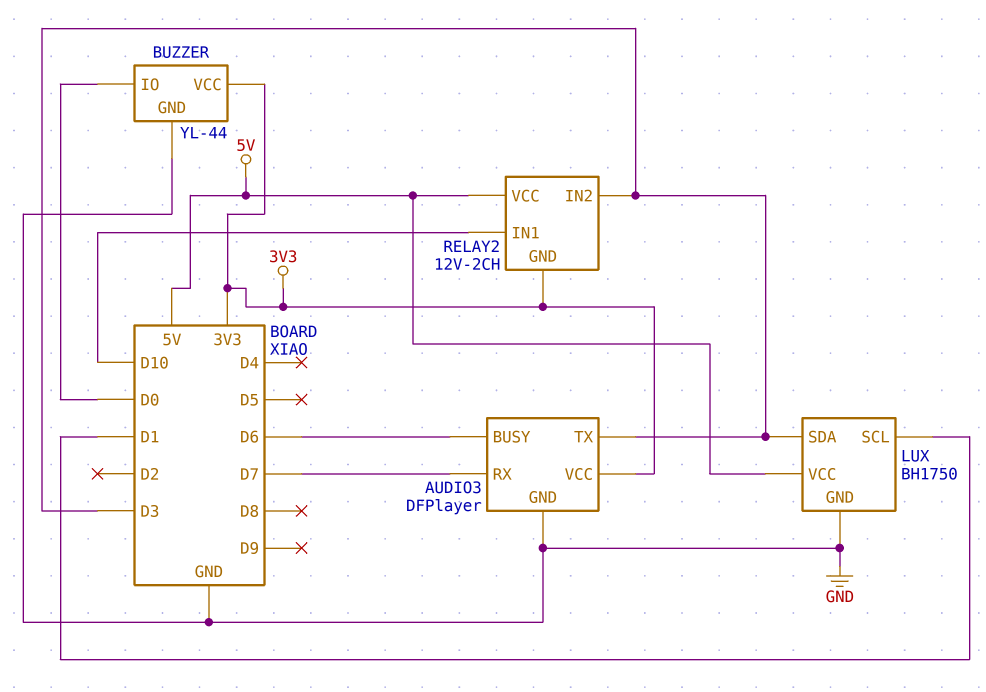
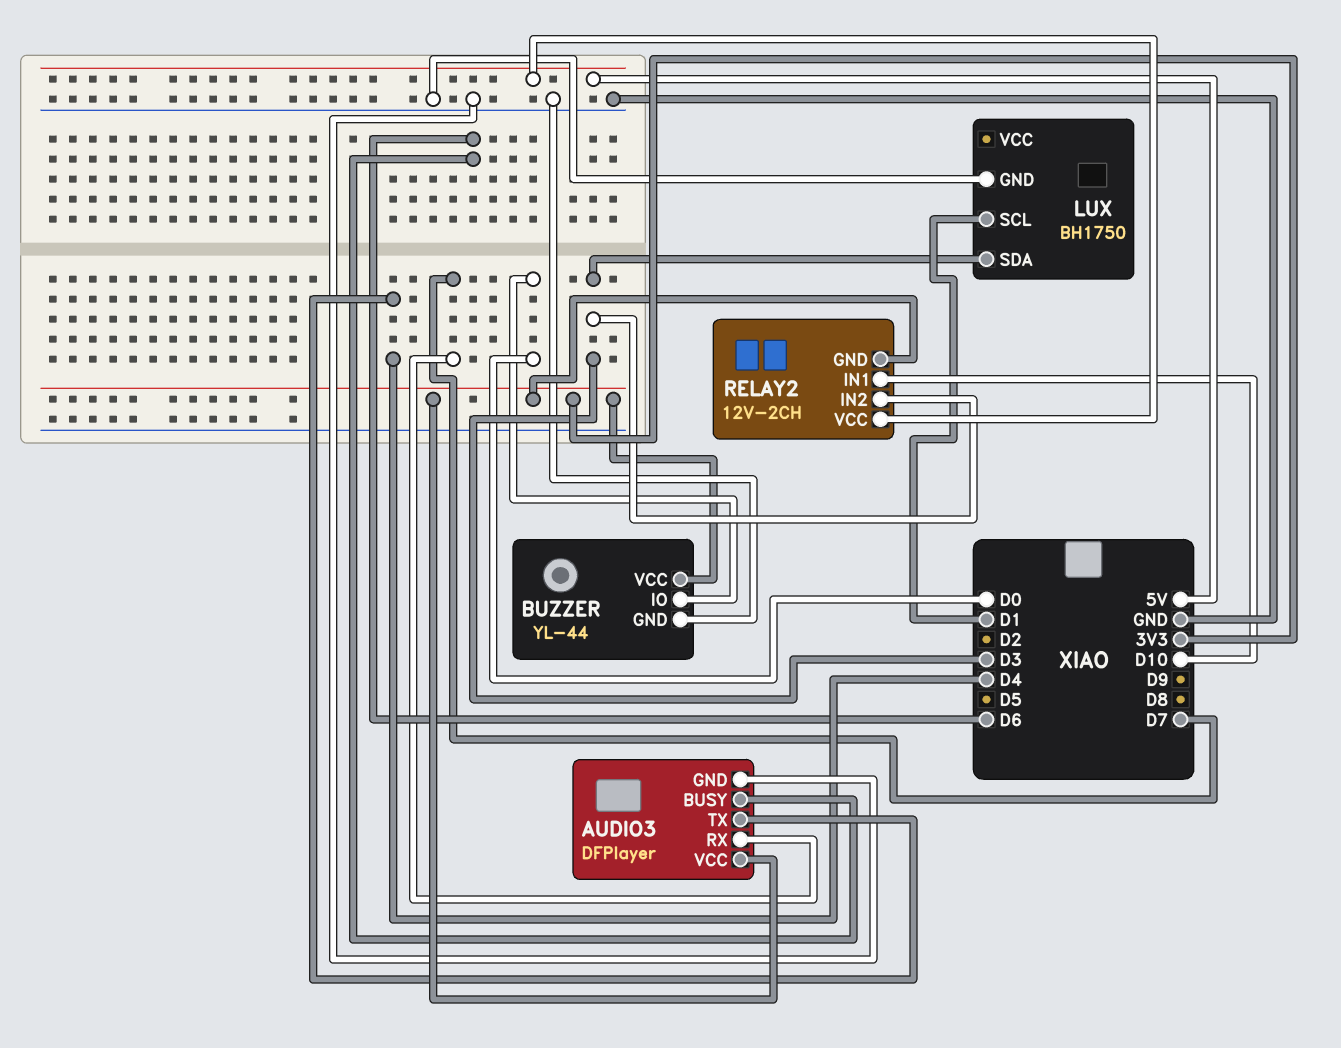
AUDIO3 pin TX: D3 -> D4
LUX pin VCC: 5V -> none

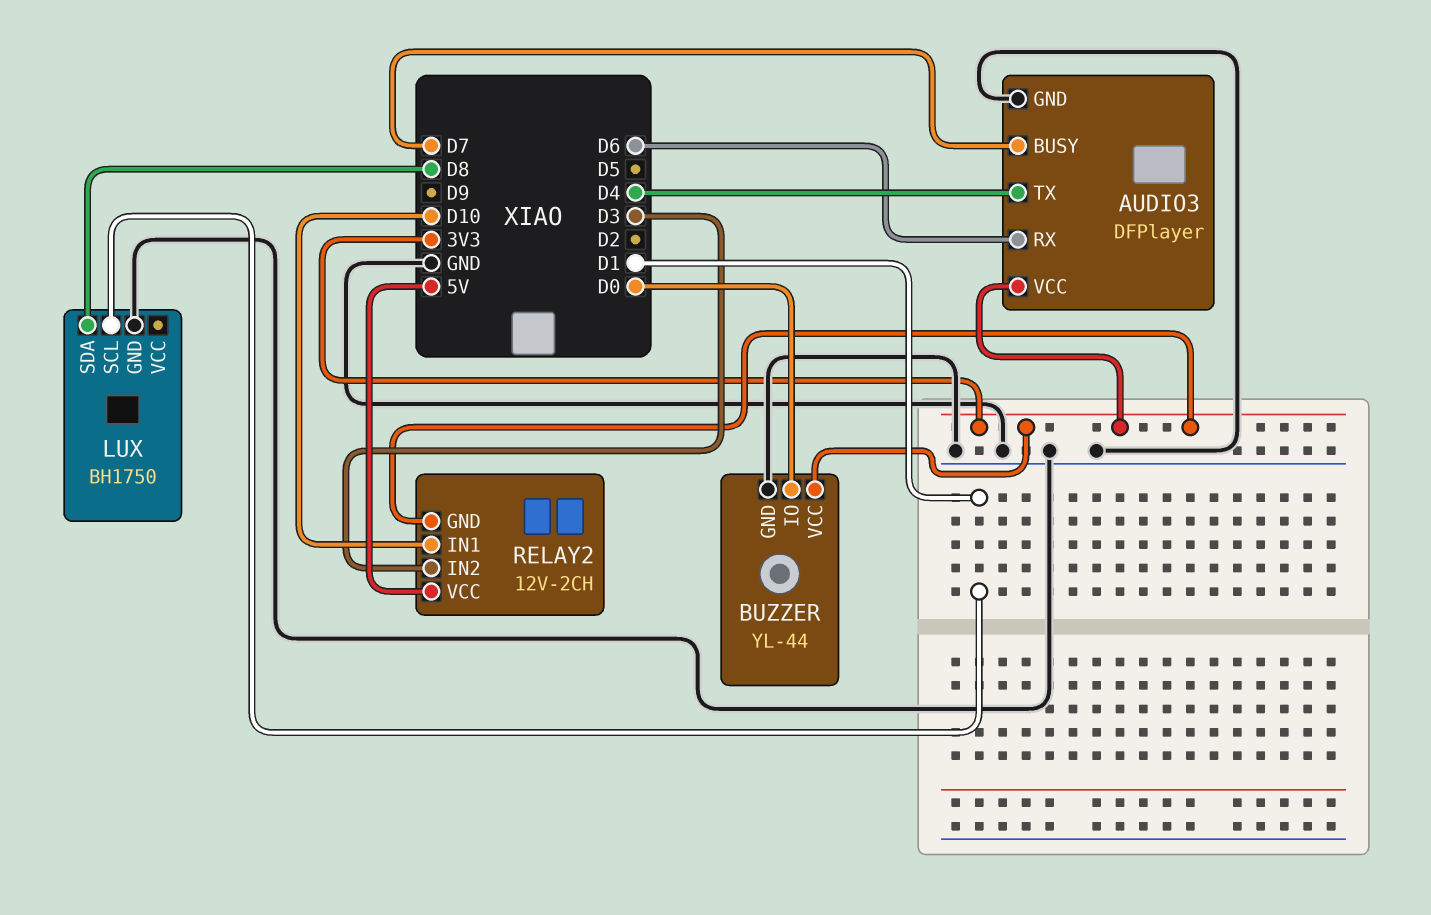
AUDIO3 pin BUSY: D6 -> D7
AUDIO3 pin RX: D7 -> D6
LUX pin SDA: D3 -> D8

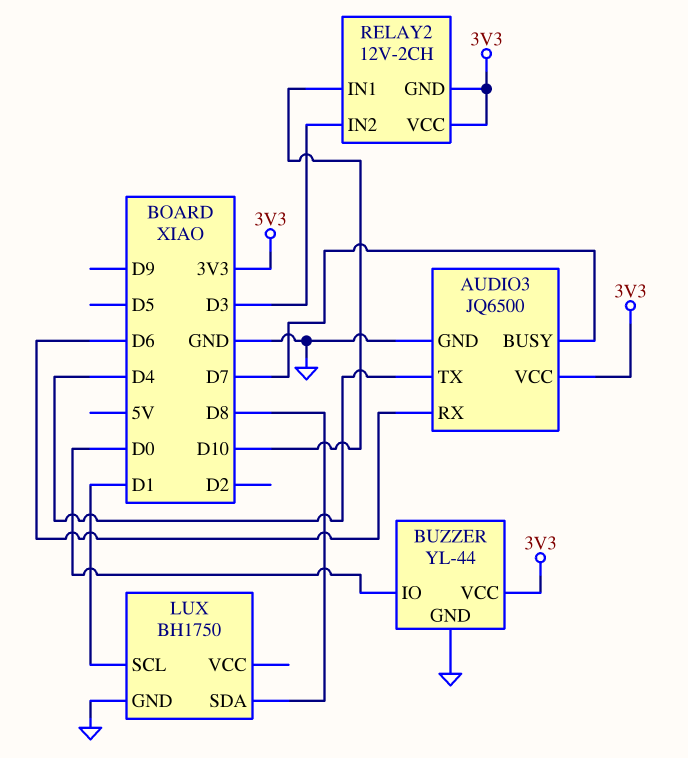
AUDIO3: DFPlayer -> JQ6500
RELAY2 pin VCC: 5V -> 3V3

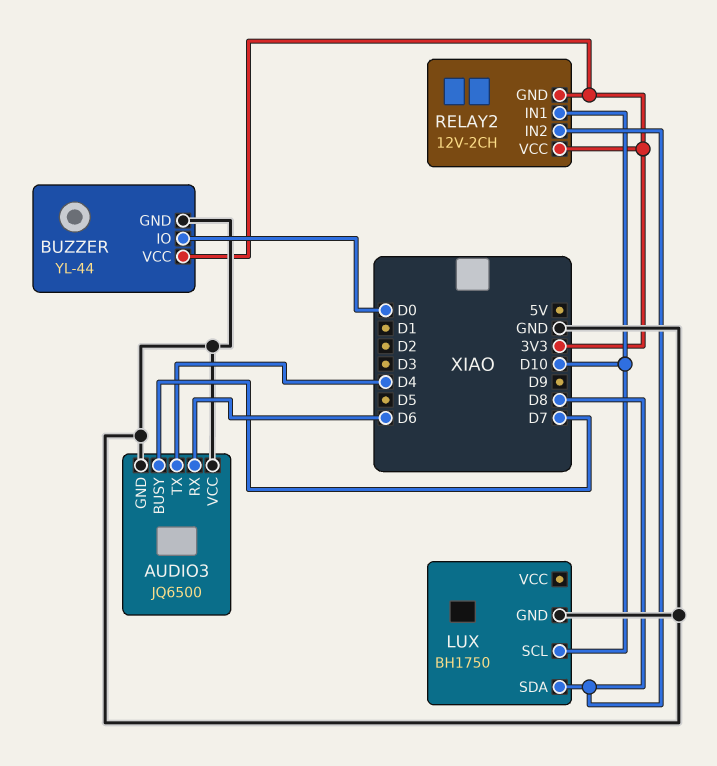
AUDIO3 pin VCC: 3V3 -> GND
LUX pin SCL: D1 -> D10
RELAY2 pin IN2: D3 -> D8

